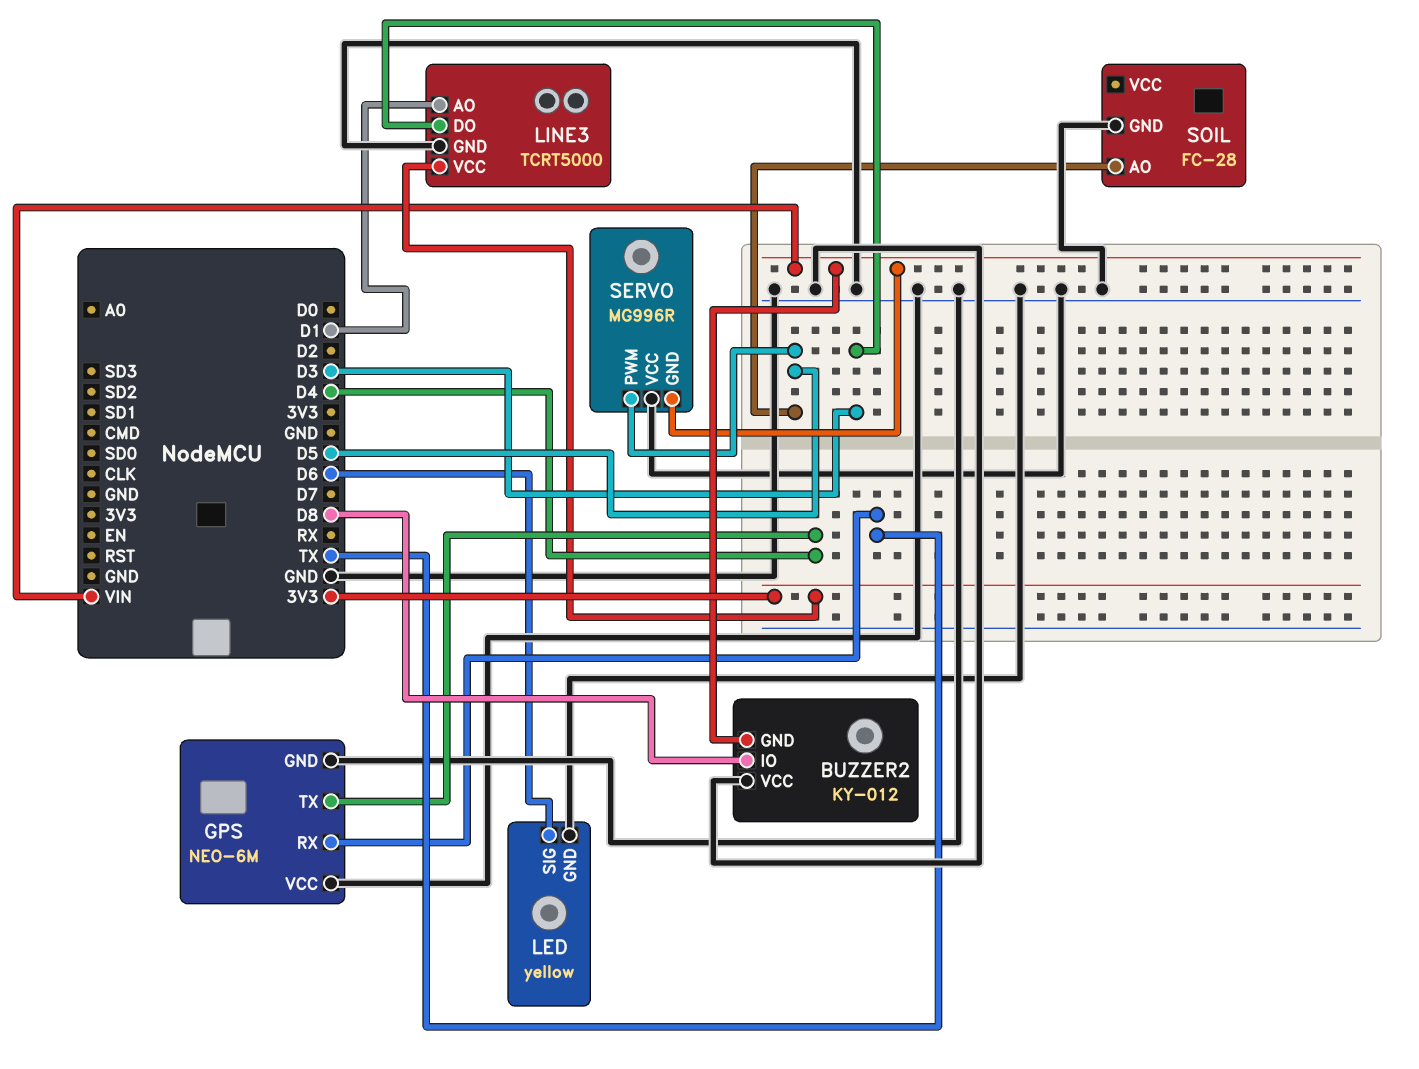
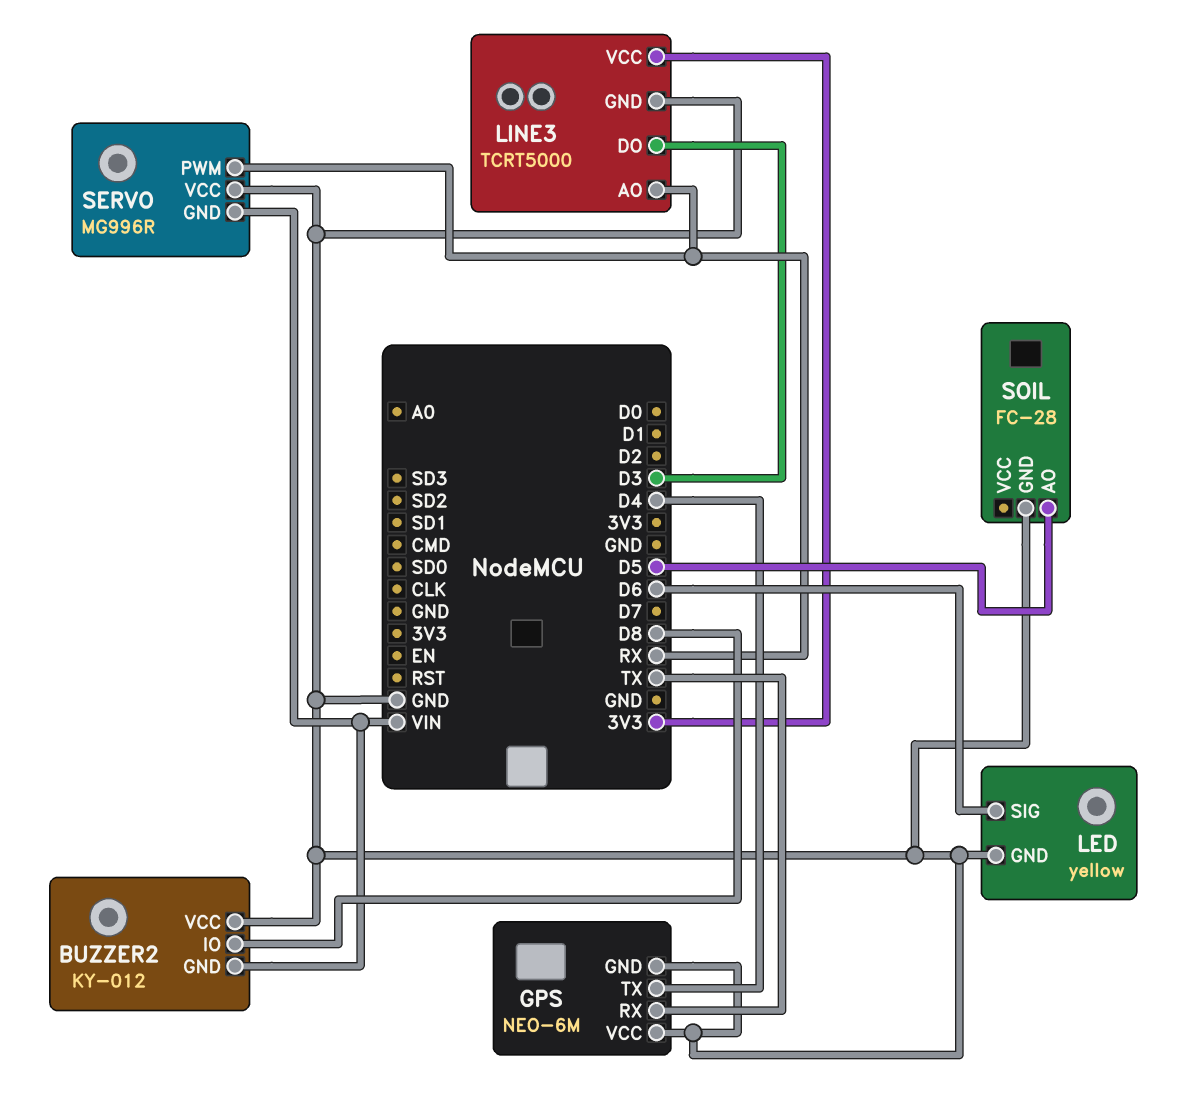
LINE3 pin AO: D1 -> RX
SERVO pin PWM: D5 -> RX

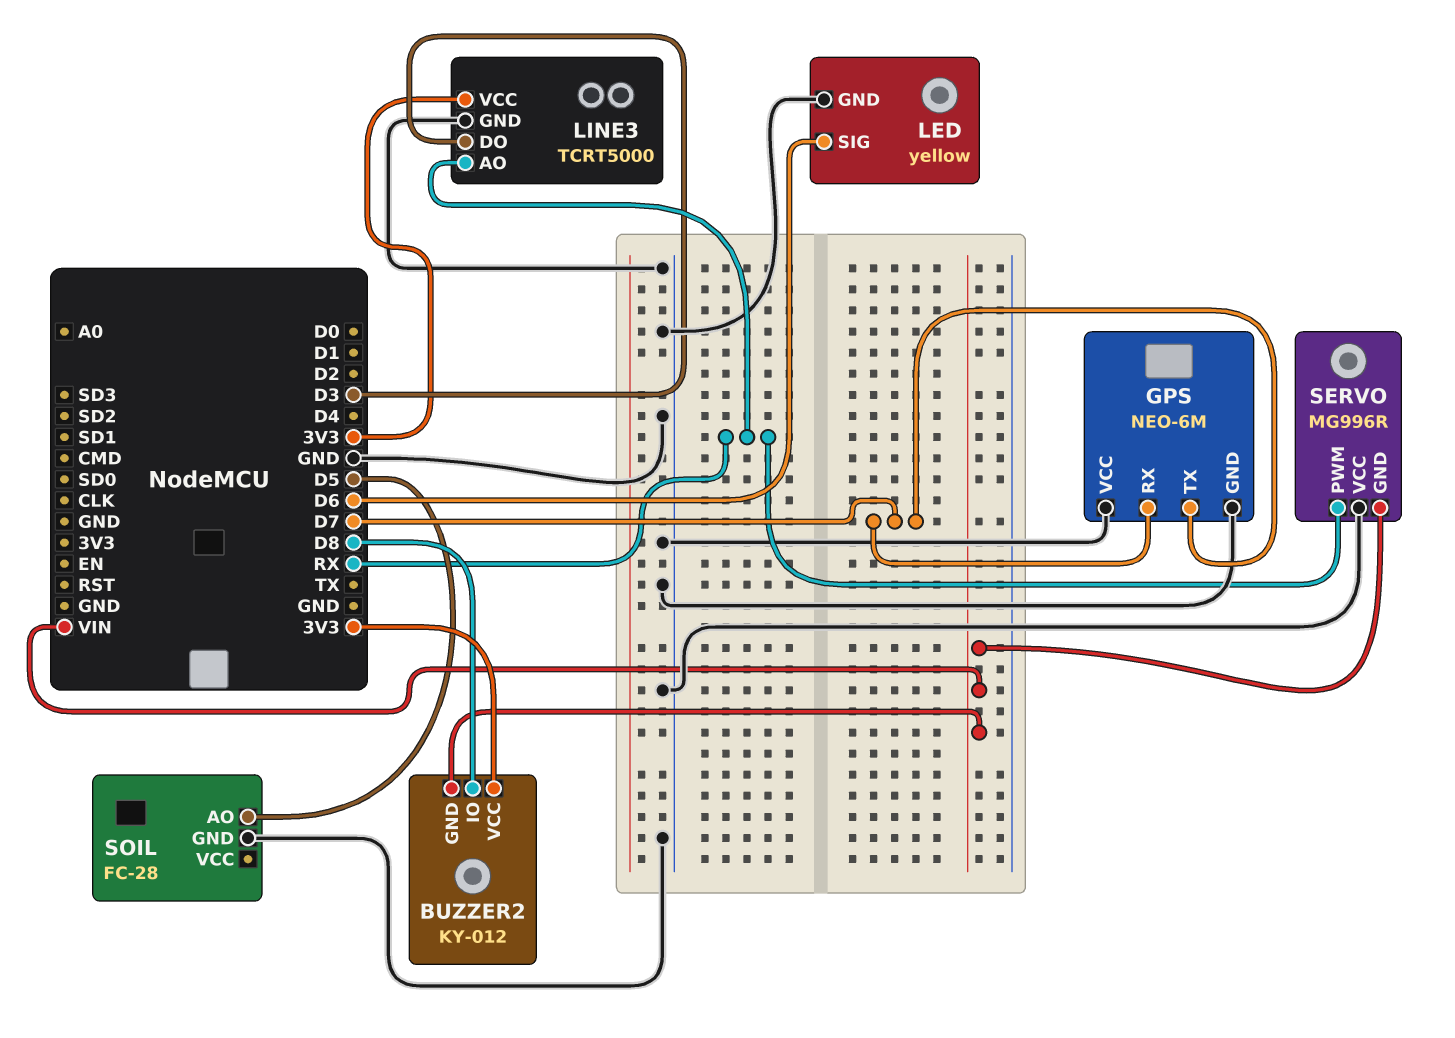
BUZZER2 pin VCC: GND -> 3V3
GPS pin RX: TX -> D7
GPS pin TX: D4 -> D7

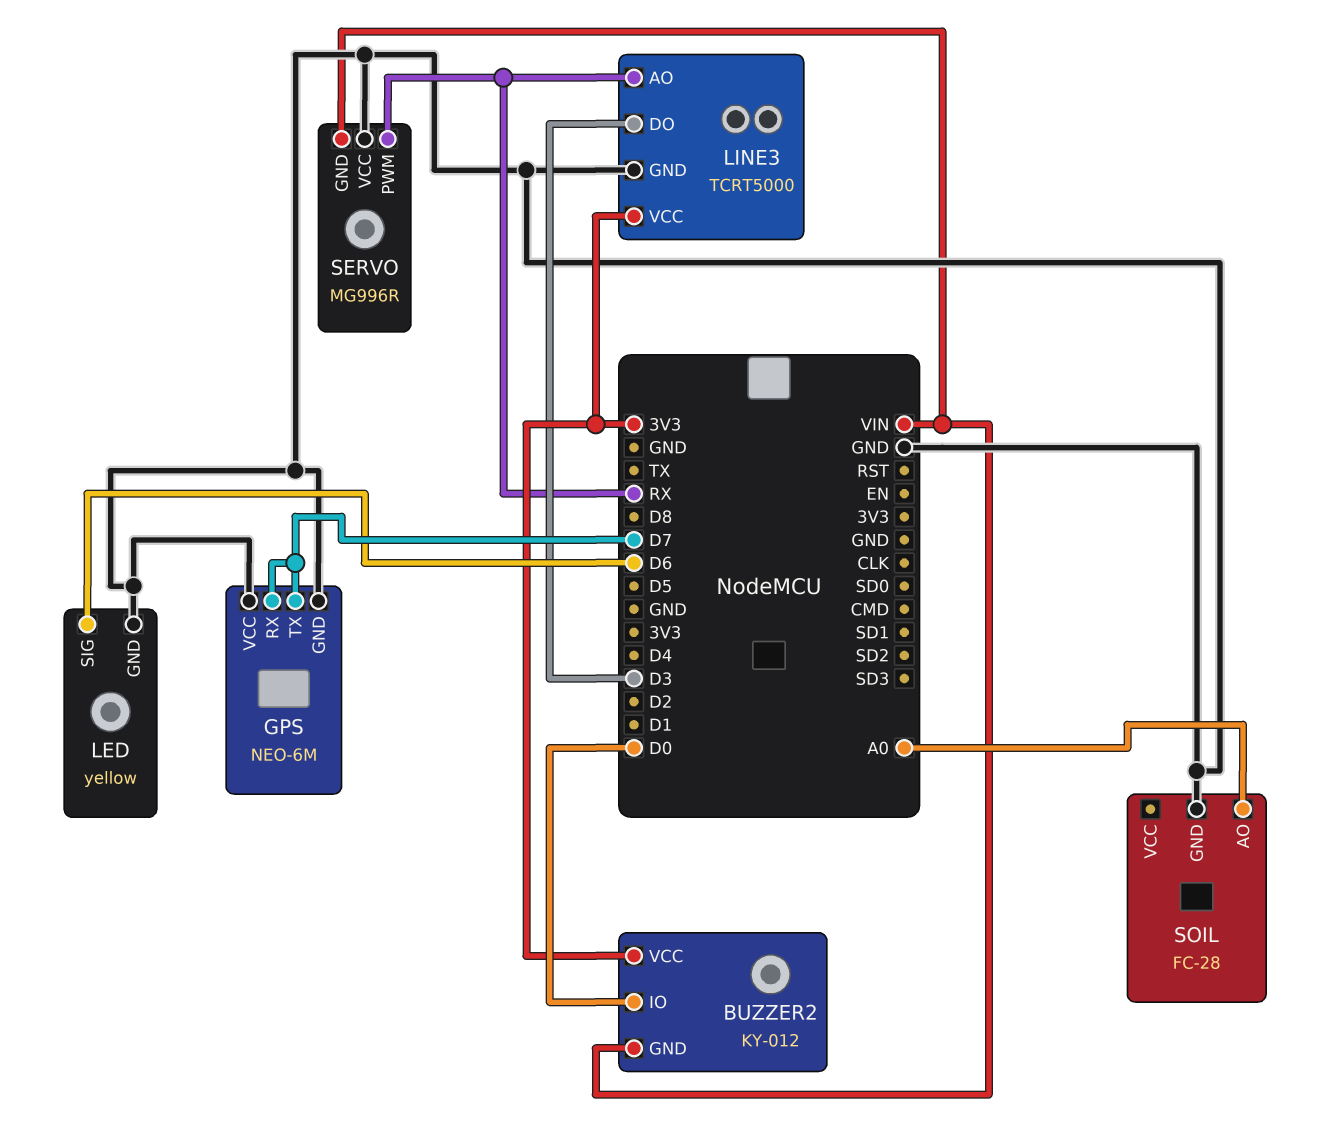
BUZZER2 pin IO: D8 -> D0
SOIL pin AO: D5 -> A0

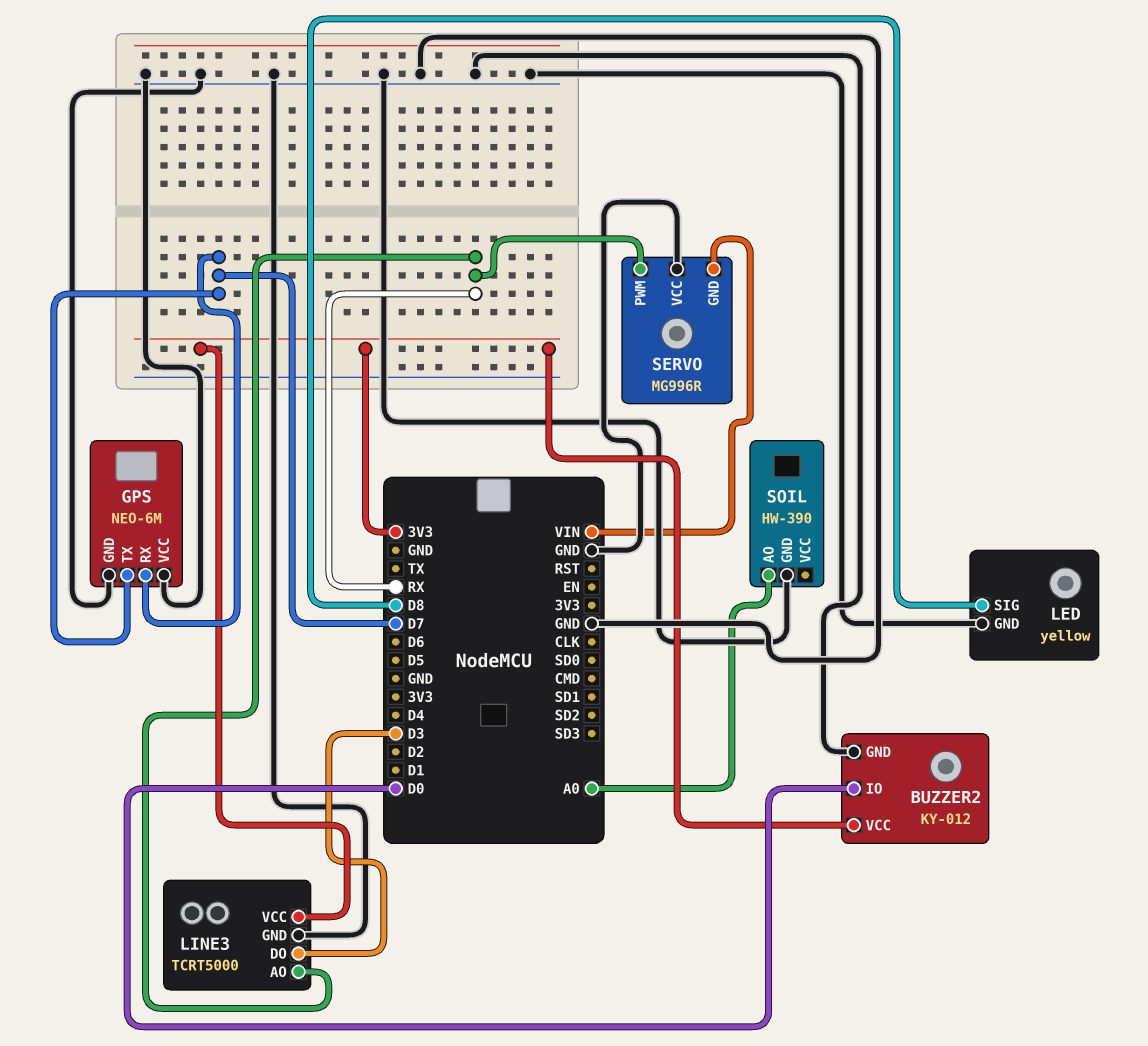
BUZZER2 pin GND: VIN -> GND
LED pin SIG: D6 -> D8
SOIL: FC-28 -> HW-390

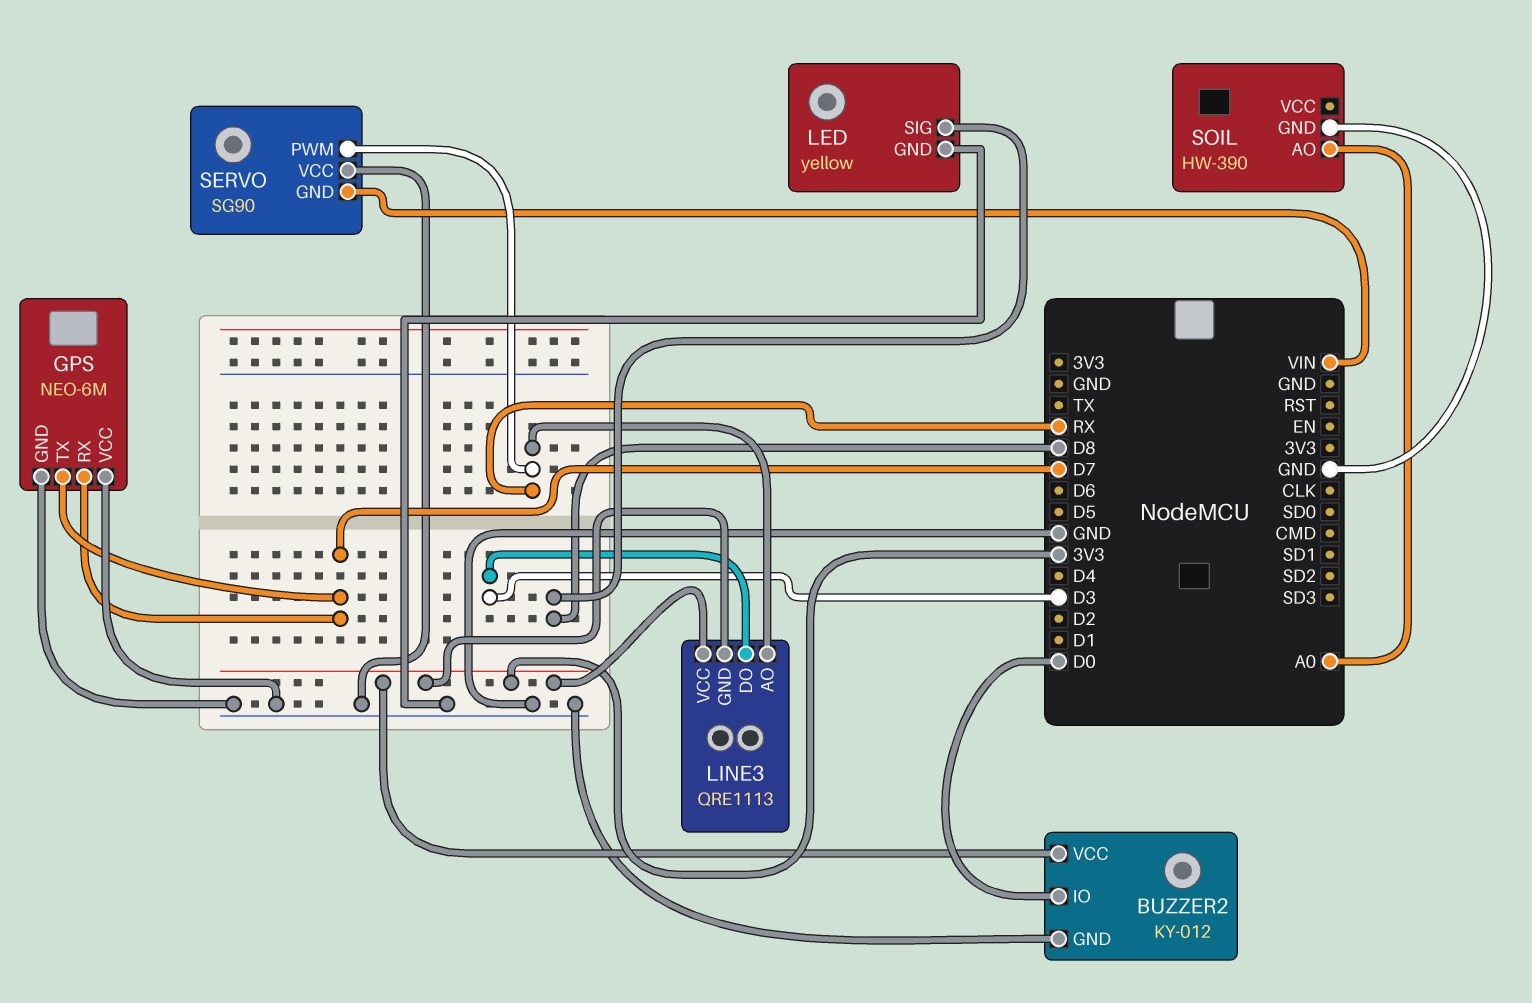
LINE3: TCRT5000 -> QRE1113
LINE3 pin GND: GND -> 3V3
SERVO: MG996R -> SG90

